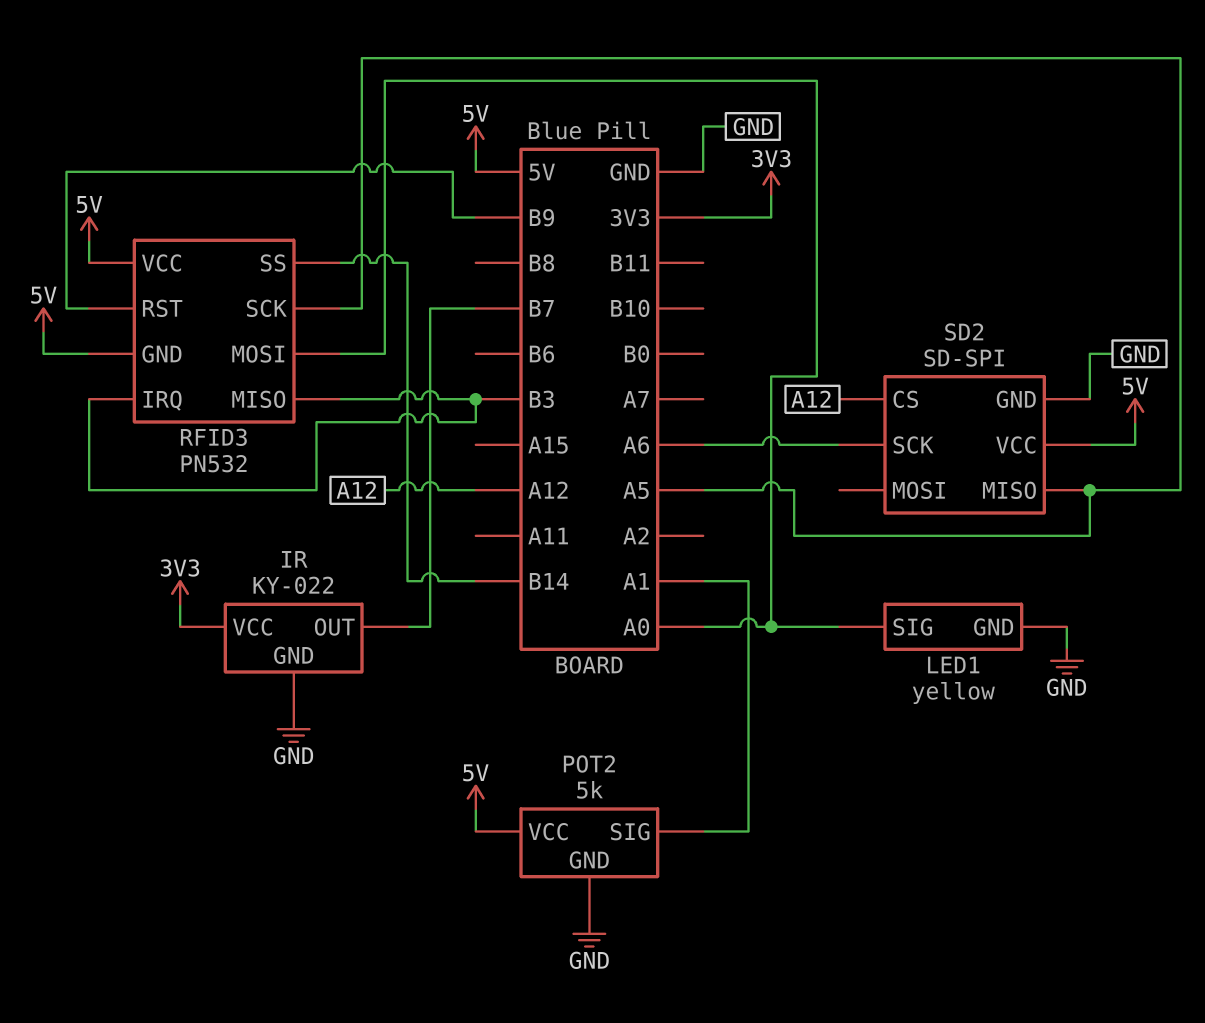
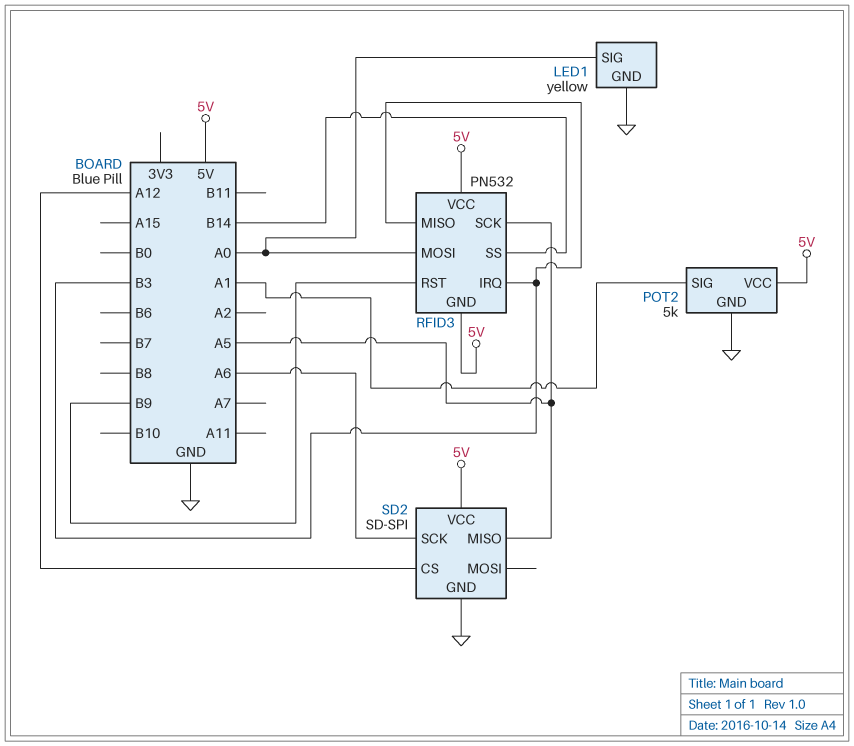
IR: KY-022 -> none
IR pin GND: GND -> none
IR pin OUT: B7 -> none
IR pin VCC: 3V3 -> none

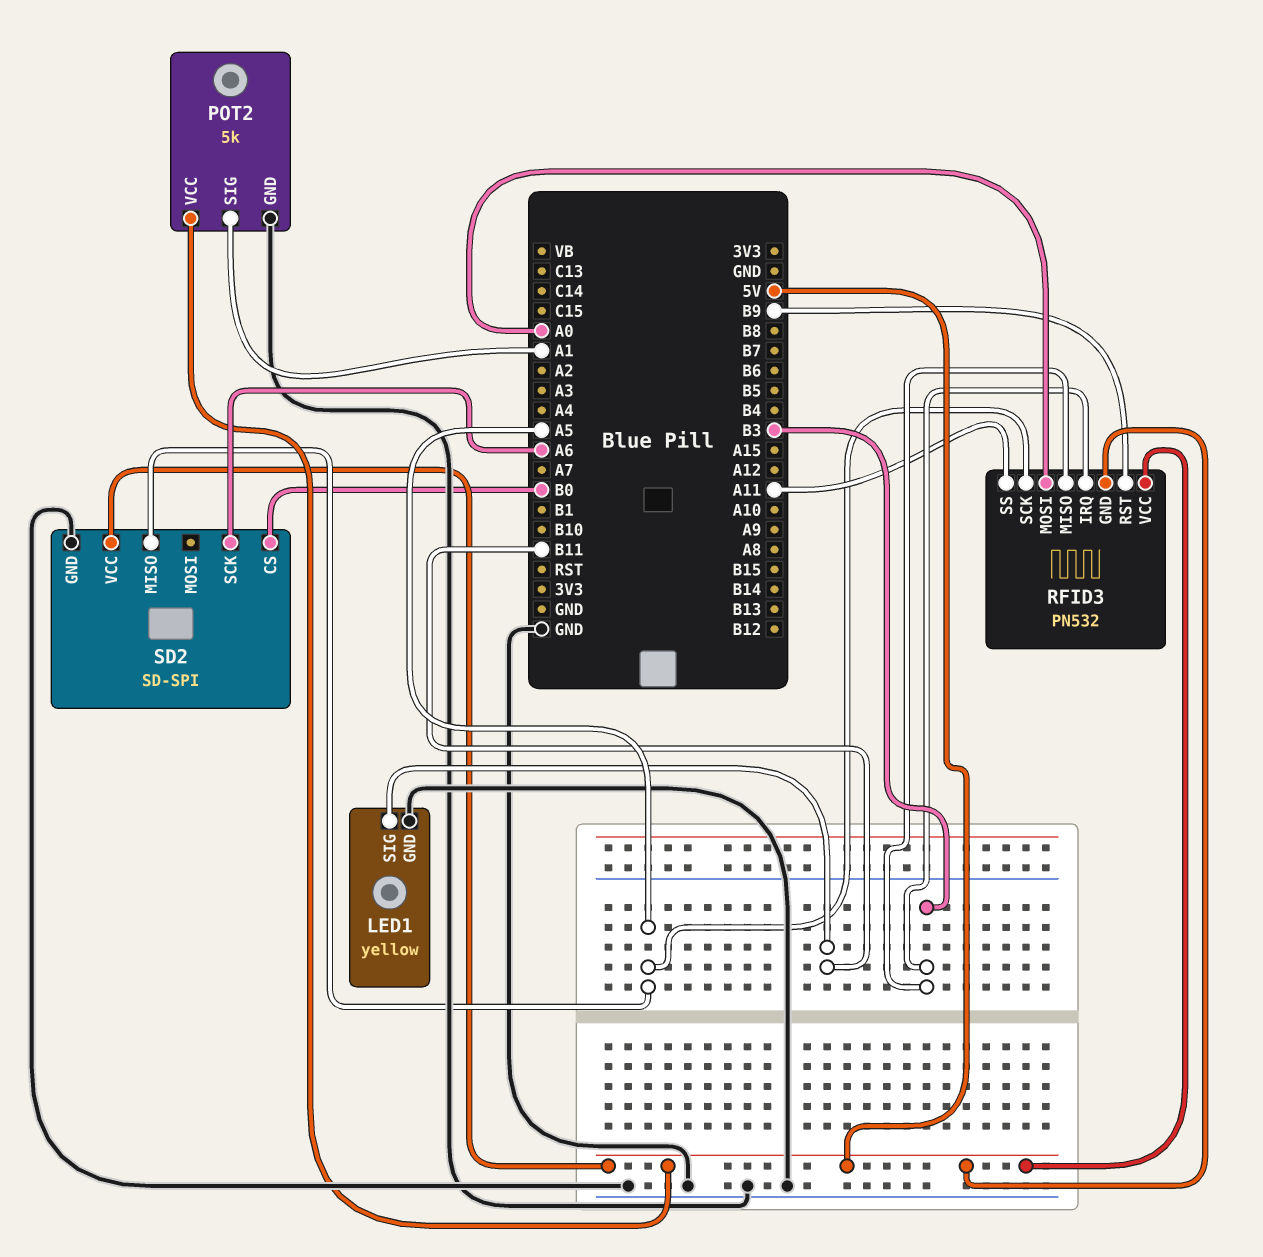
LED1 pin SIG: A0 -> B11
RFID3 pin SS: B14 -> A11
SD2 pin CS: A12 -> B0

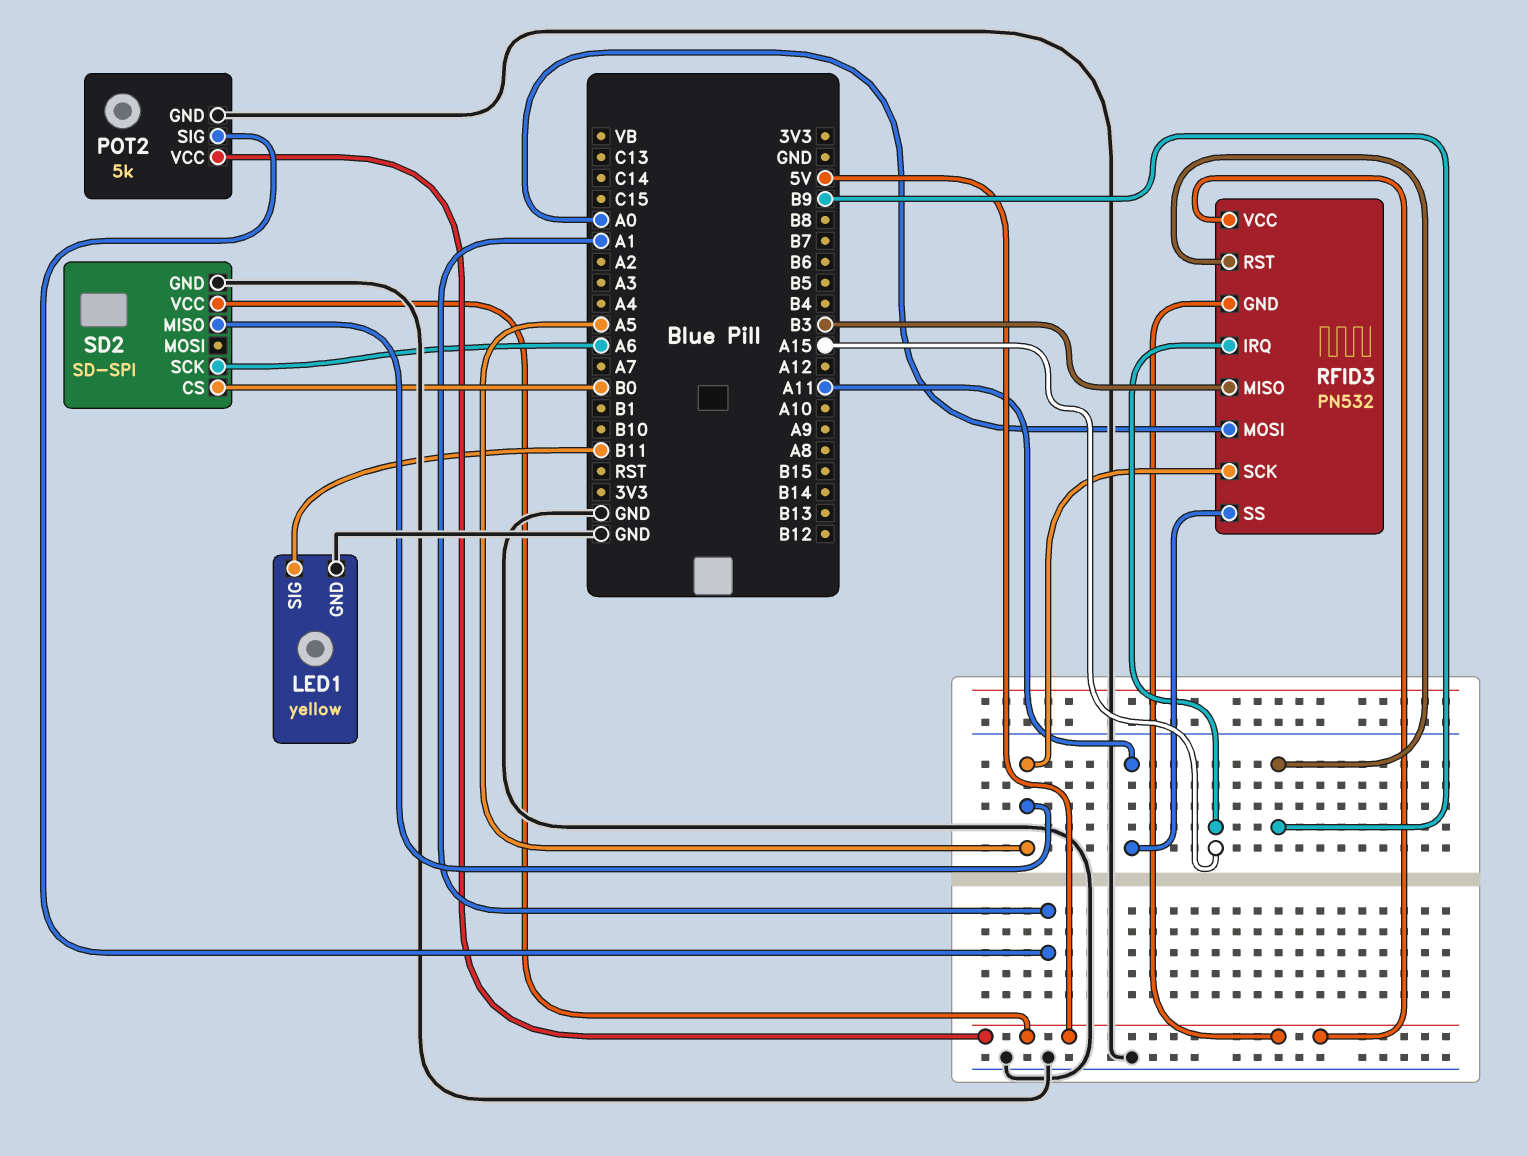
RFID3 pin IRQ: B3 -> A15

